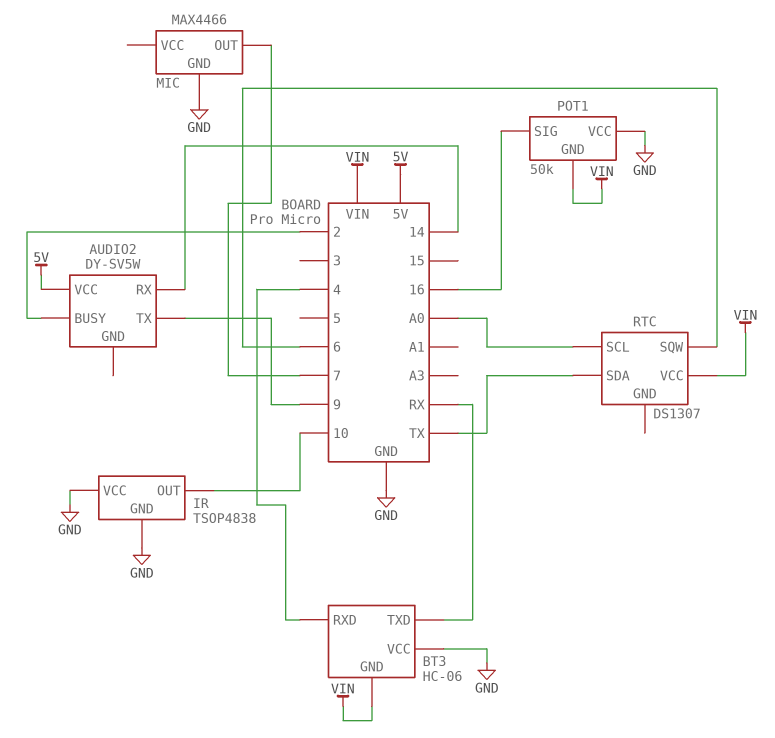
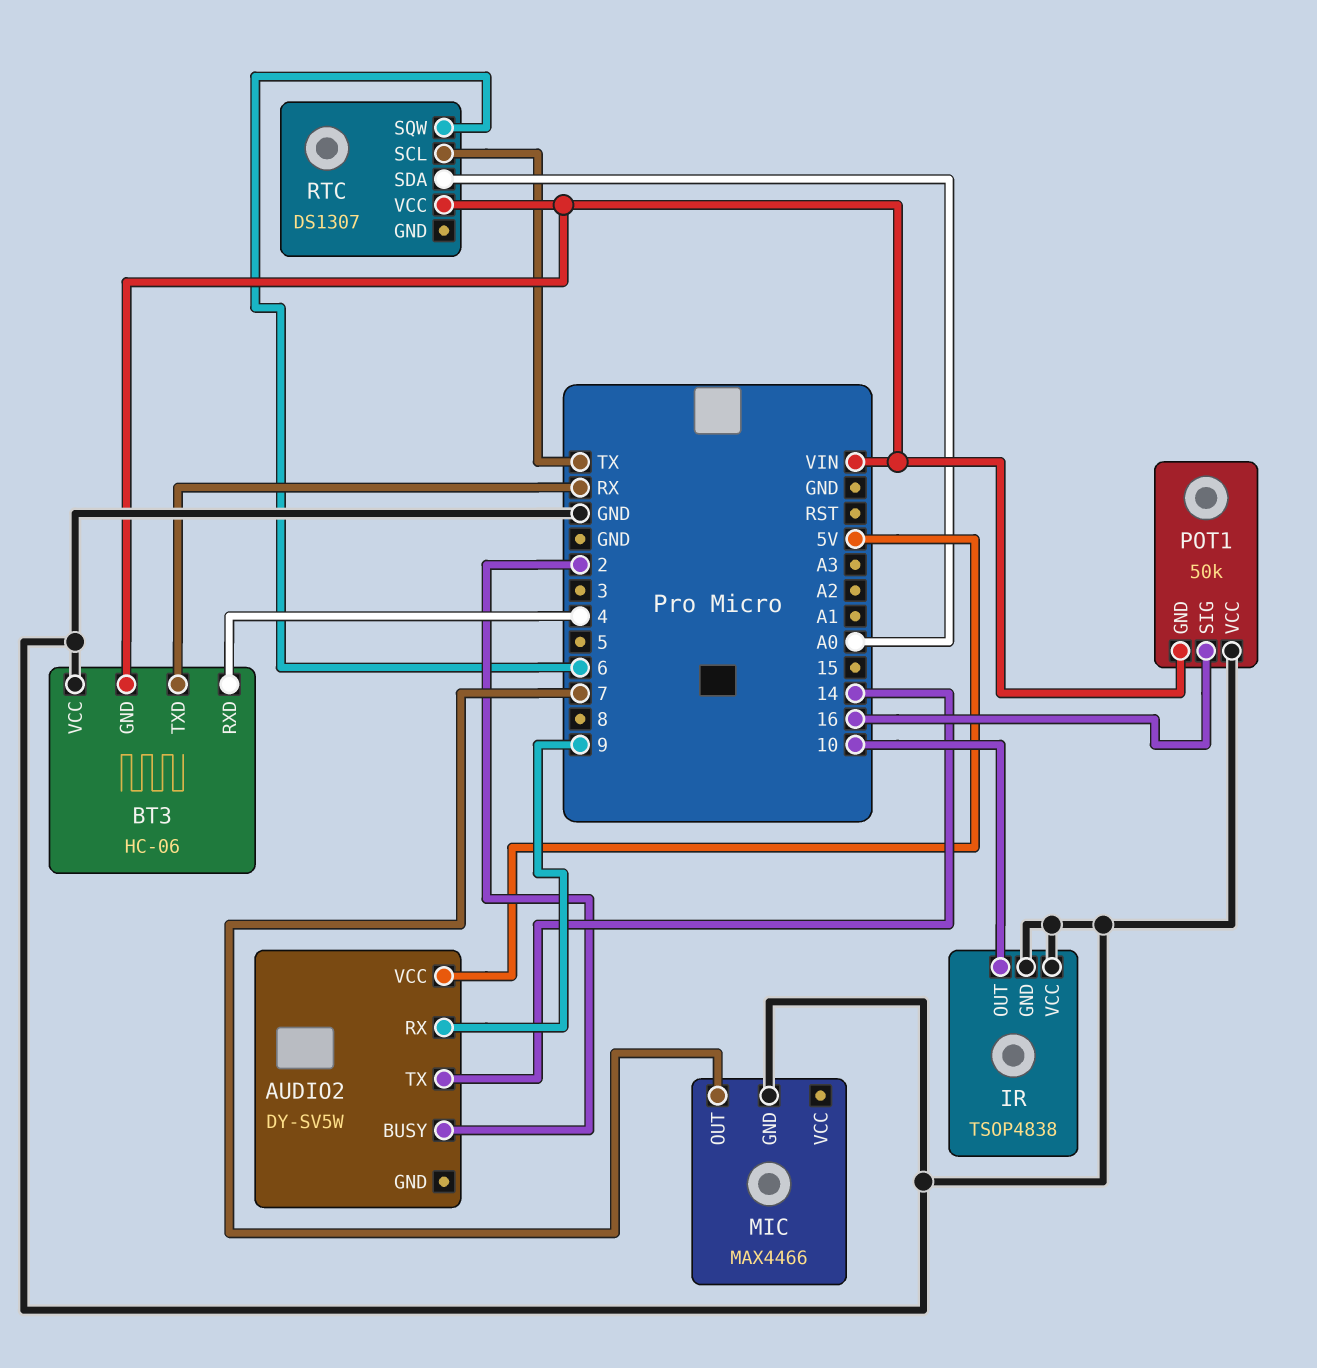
AUDIO2 pin RX: 14 -> 9
AUDIO2 pin TX: 9 -> 14
RTC pin SCL: A0 -> TX
RTC pin SDA: TX -> A0

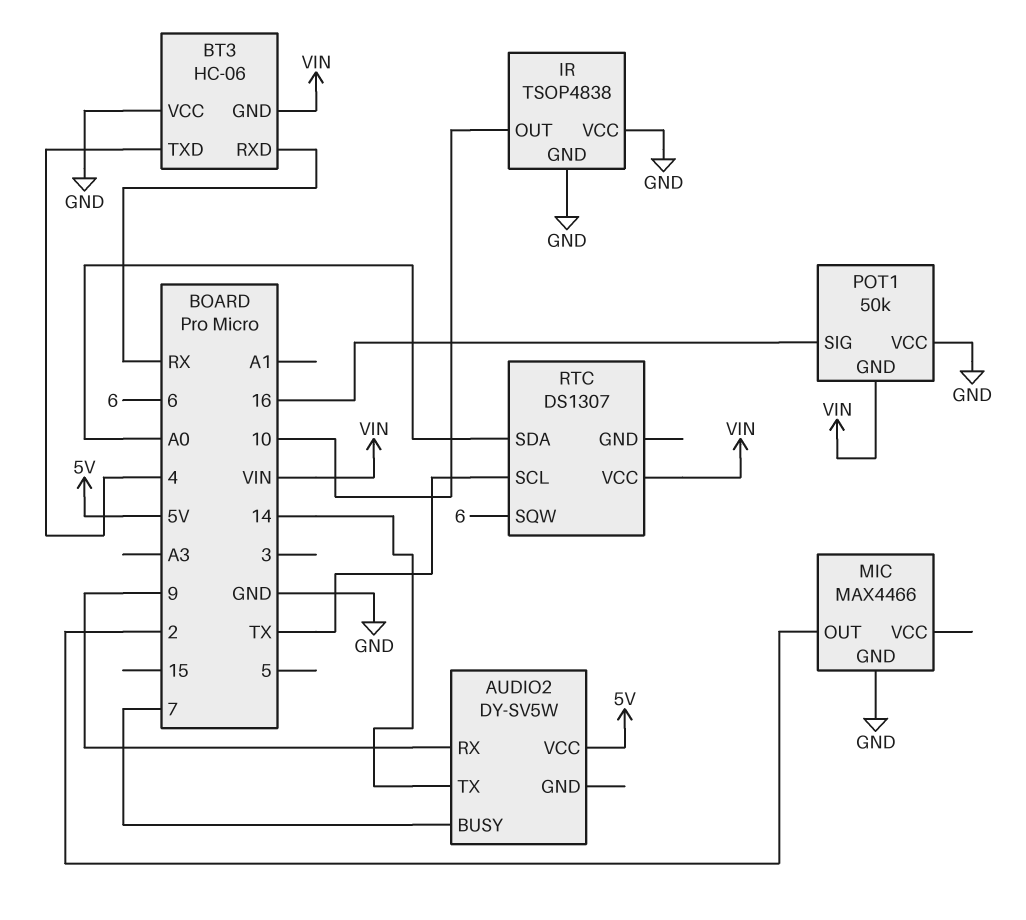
AUDIO2 pin BUSY: 2 -> 7
BT3 pin RXD: 4 -> RX
BT3 pin TXD: RX -> 4
MIC pin OUT: 7 -> 2

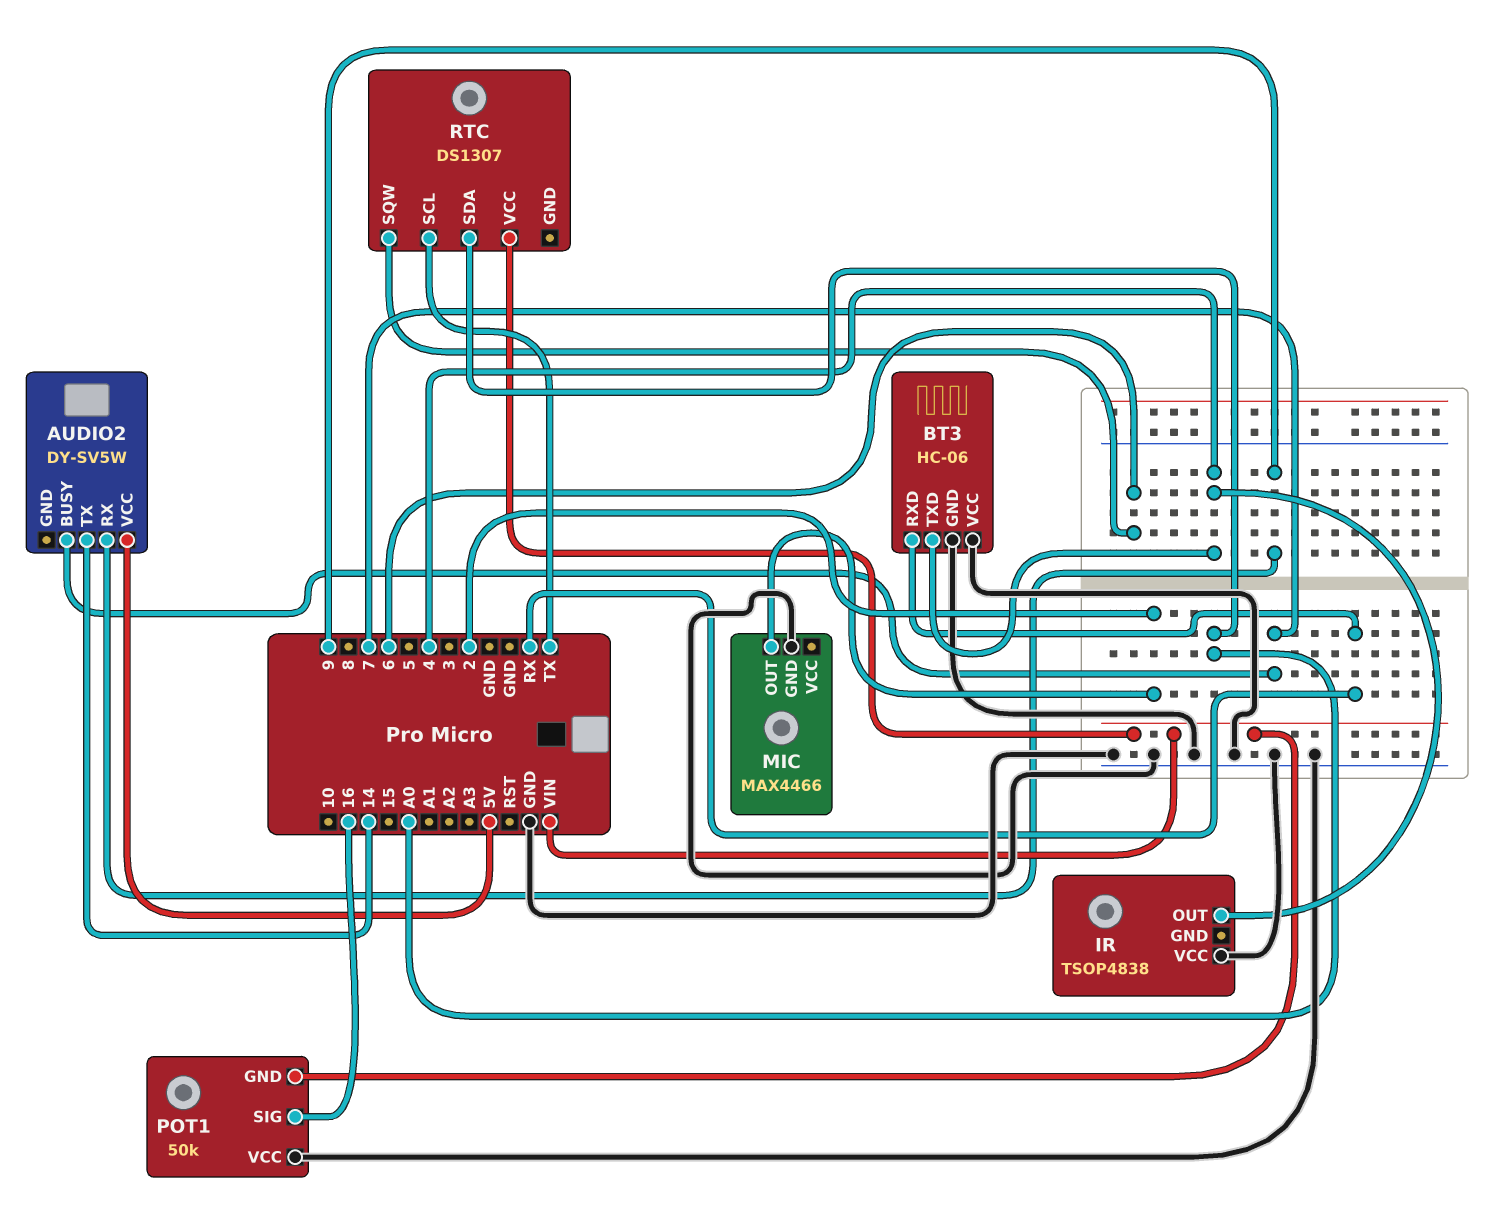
BT3 pin GND: VIN -> GND
IR pin GND: GND -> none
IR pin OUT: 10 -> 4

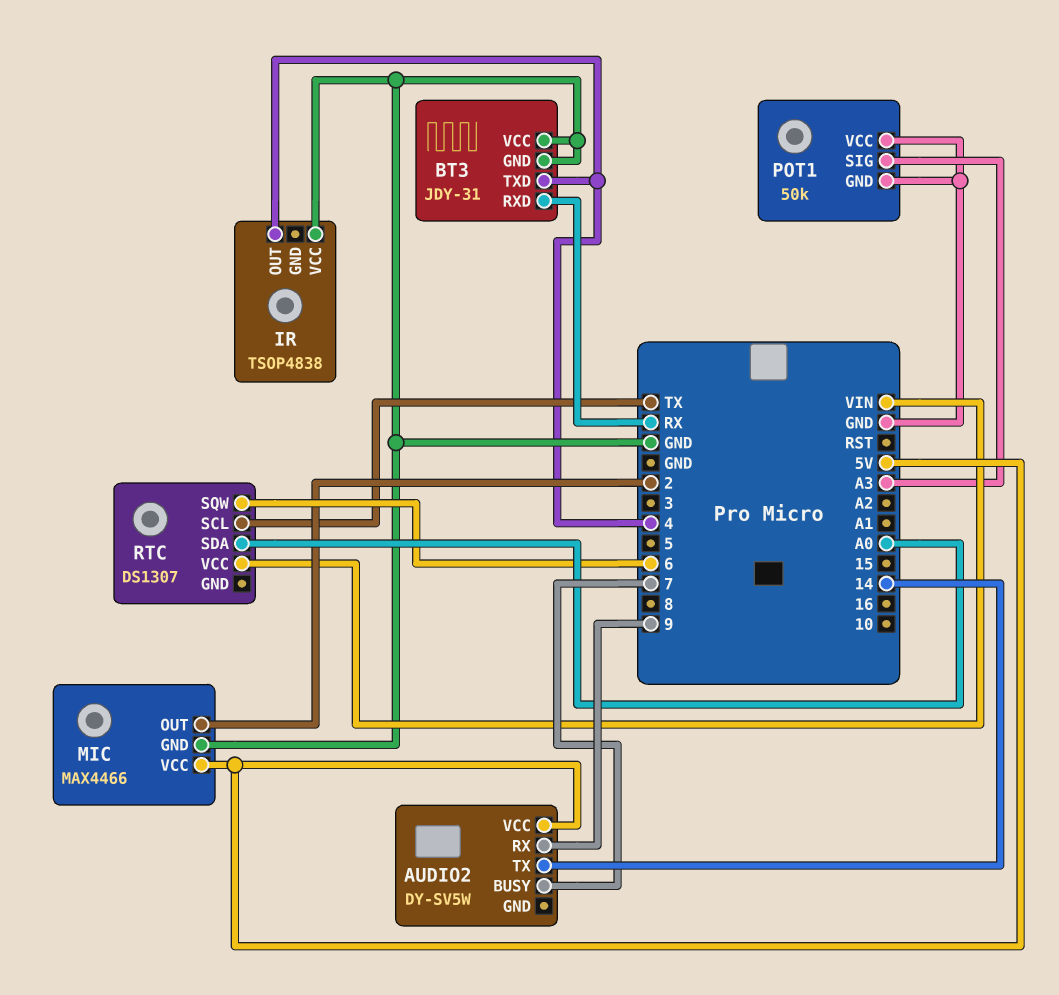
BT3: HC-06 -> JDY-31
MIC pin VCC: none -> 5V
POT1 pin GND: VIN -> GND
POT1 pin SIG: 16 -> A3

